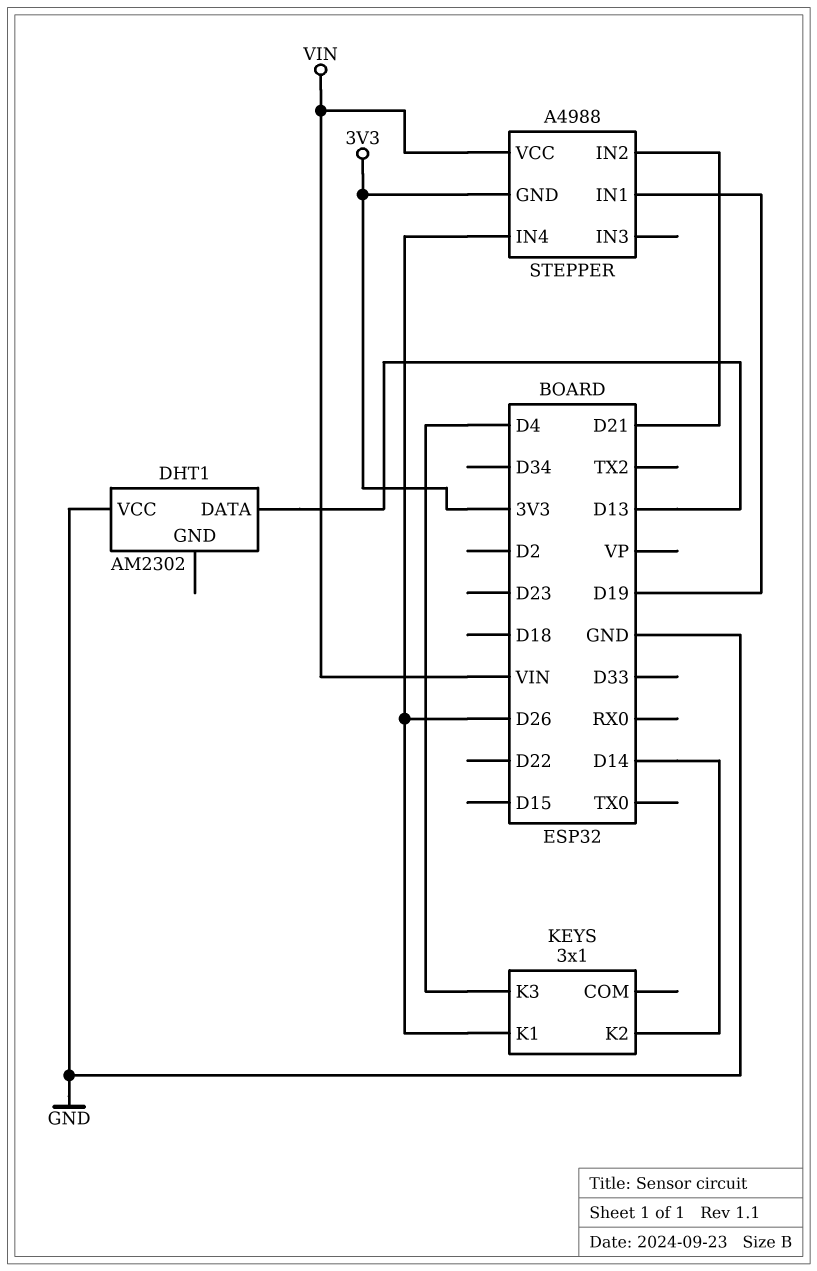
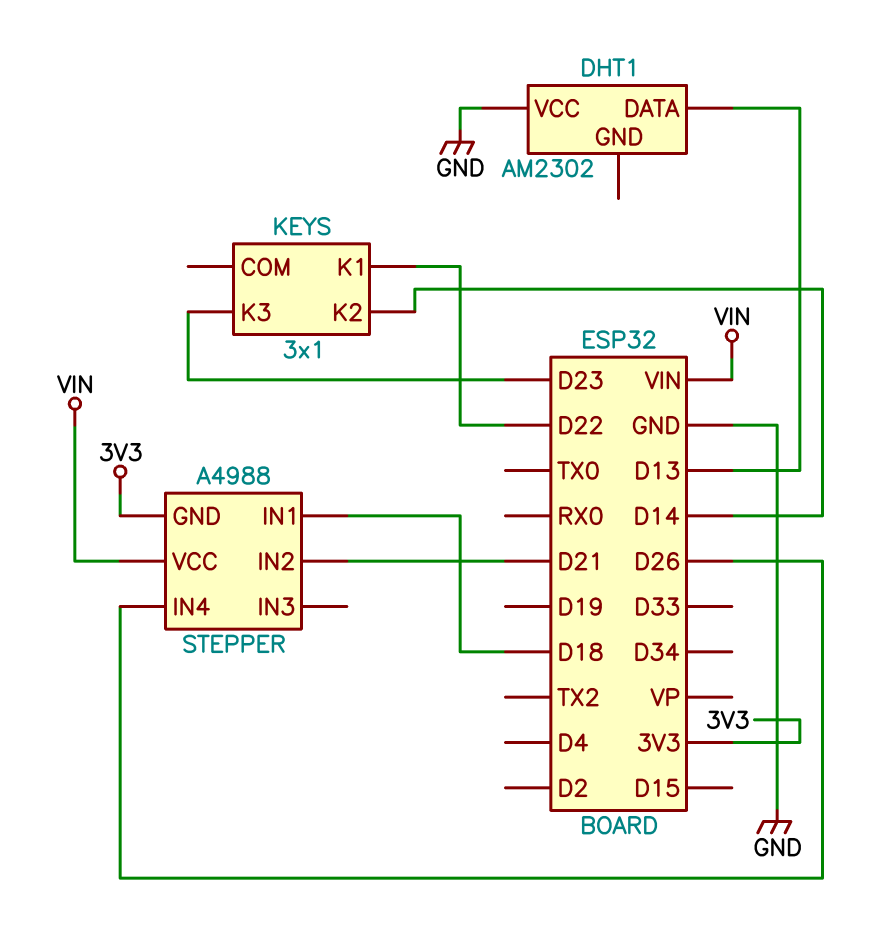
KEYS pin K1: D26 -> D22
KEYS pin K3: D4 -> D23
STEPPER pin IN1: D19 -> D18

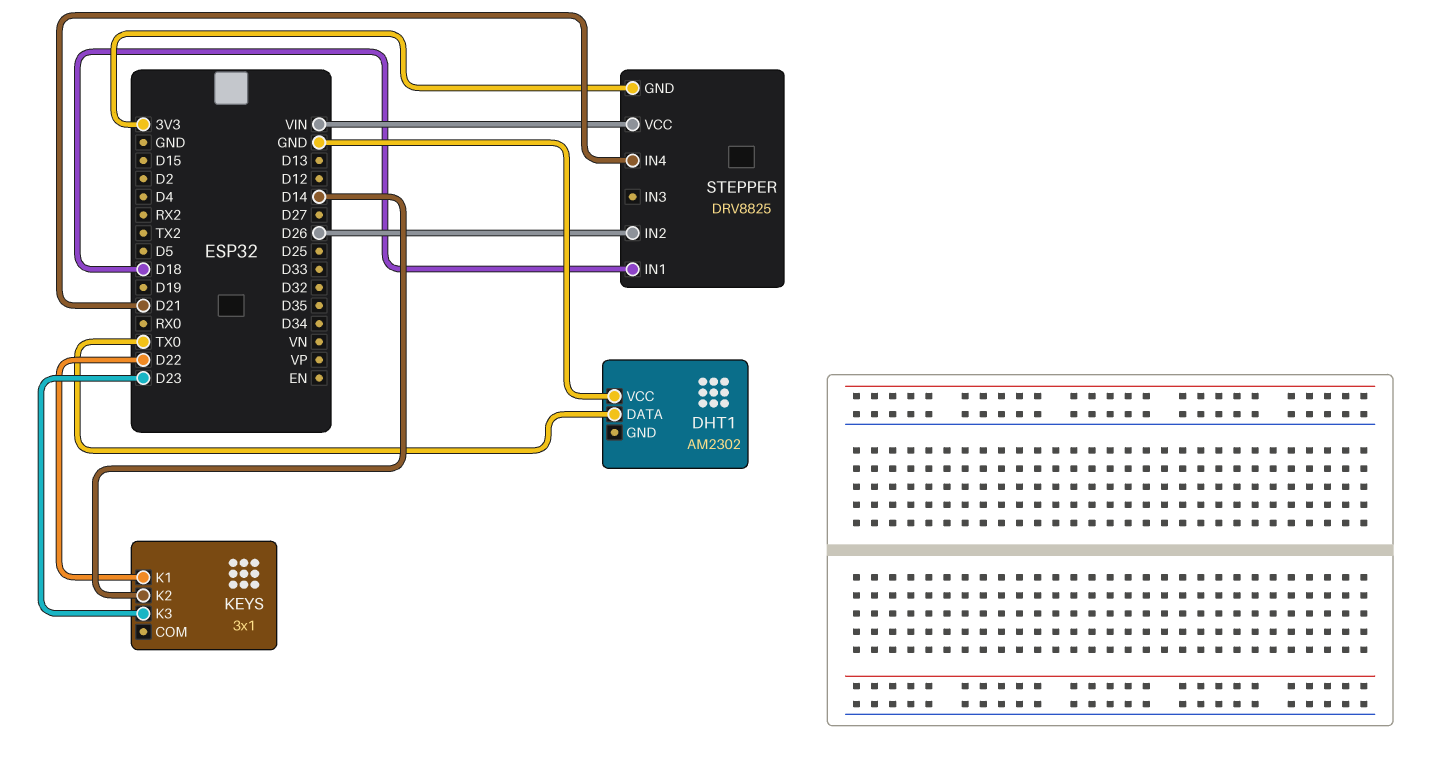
DHT1 pin DATA: D13 -> TX0
STEPPER: A4988 -> DRV8825
STEPPER pin IN2: D21 -> D26
STEPPER pin IN4: D26 -> D21

